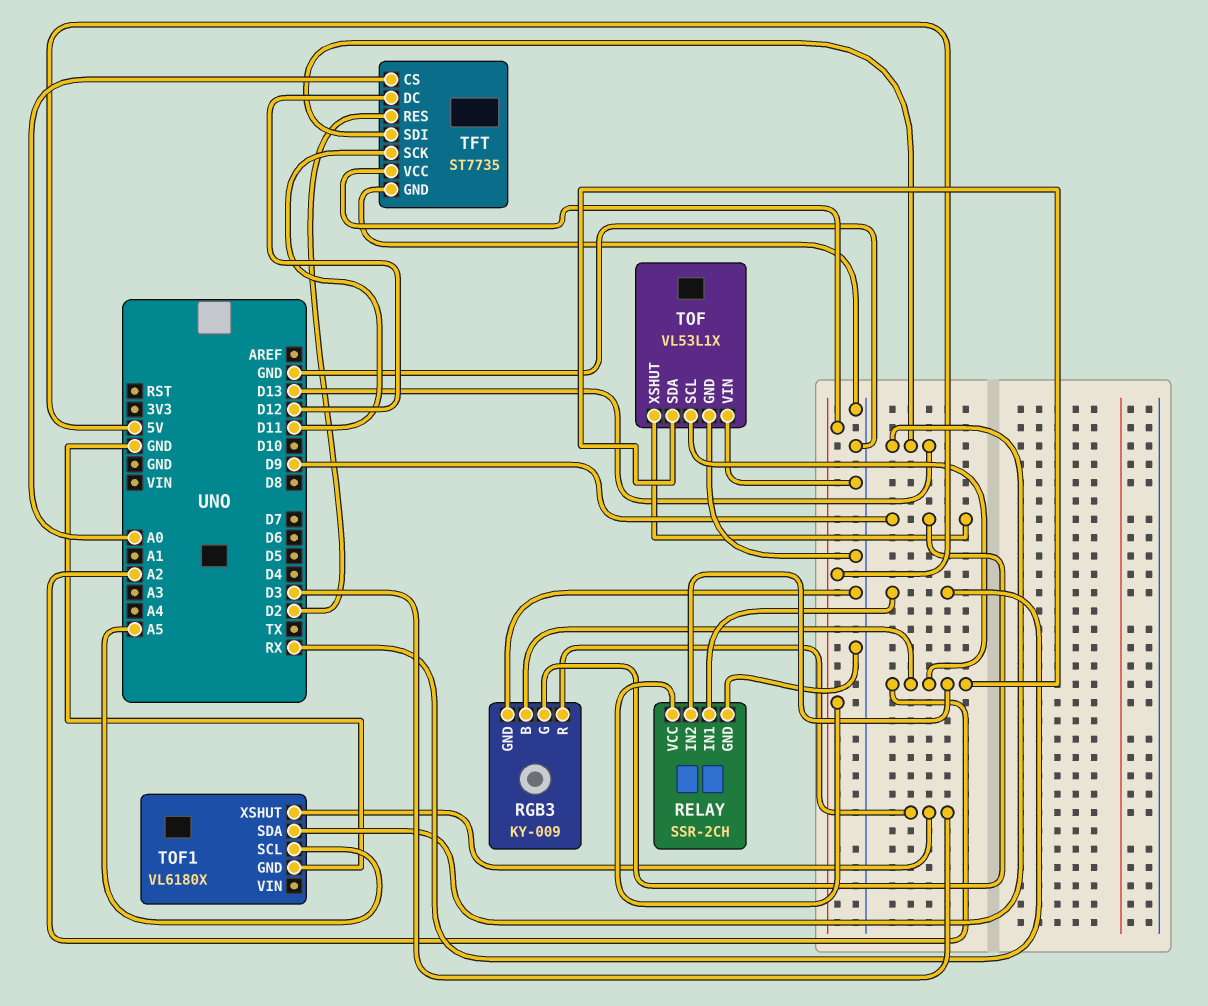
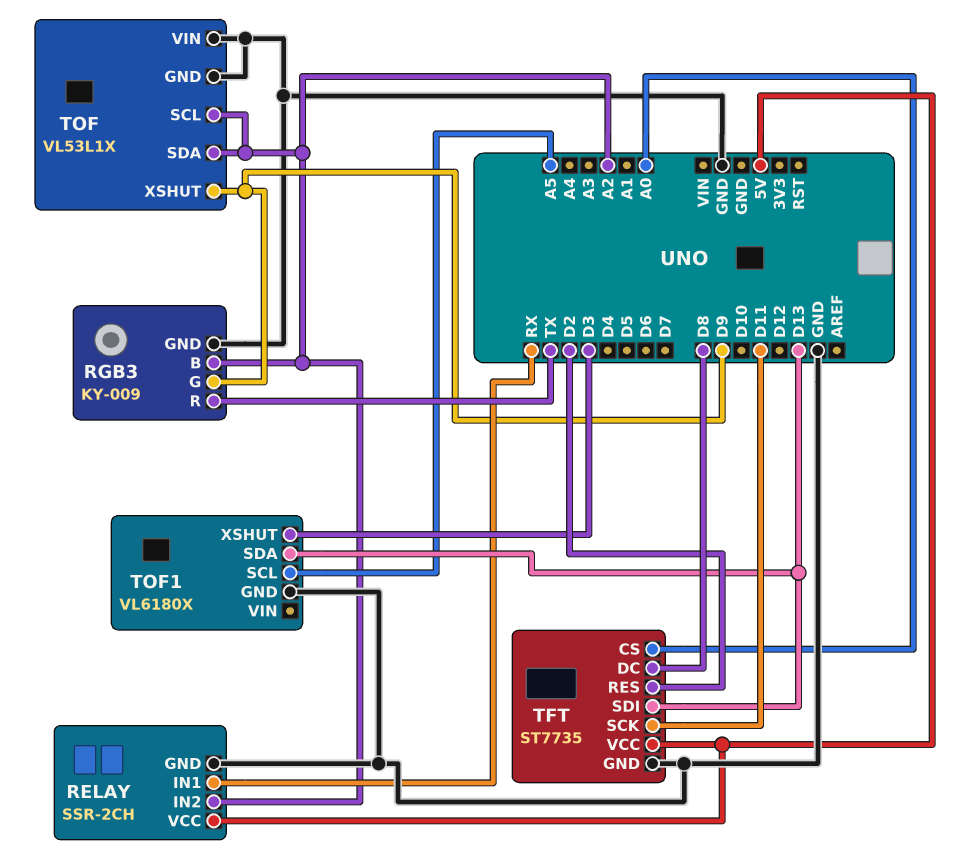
RGB3 pin R: D3 -> TX
TFT pin DC: D12 -> D8

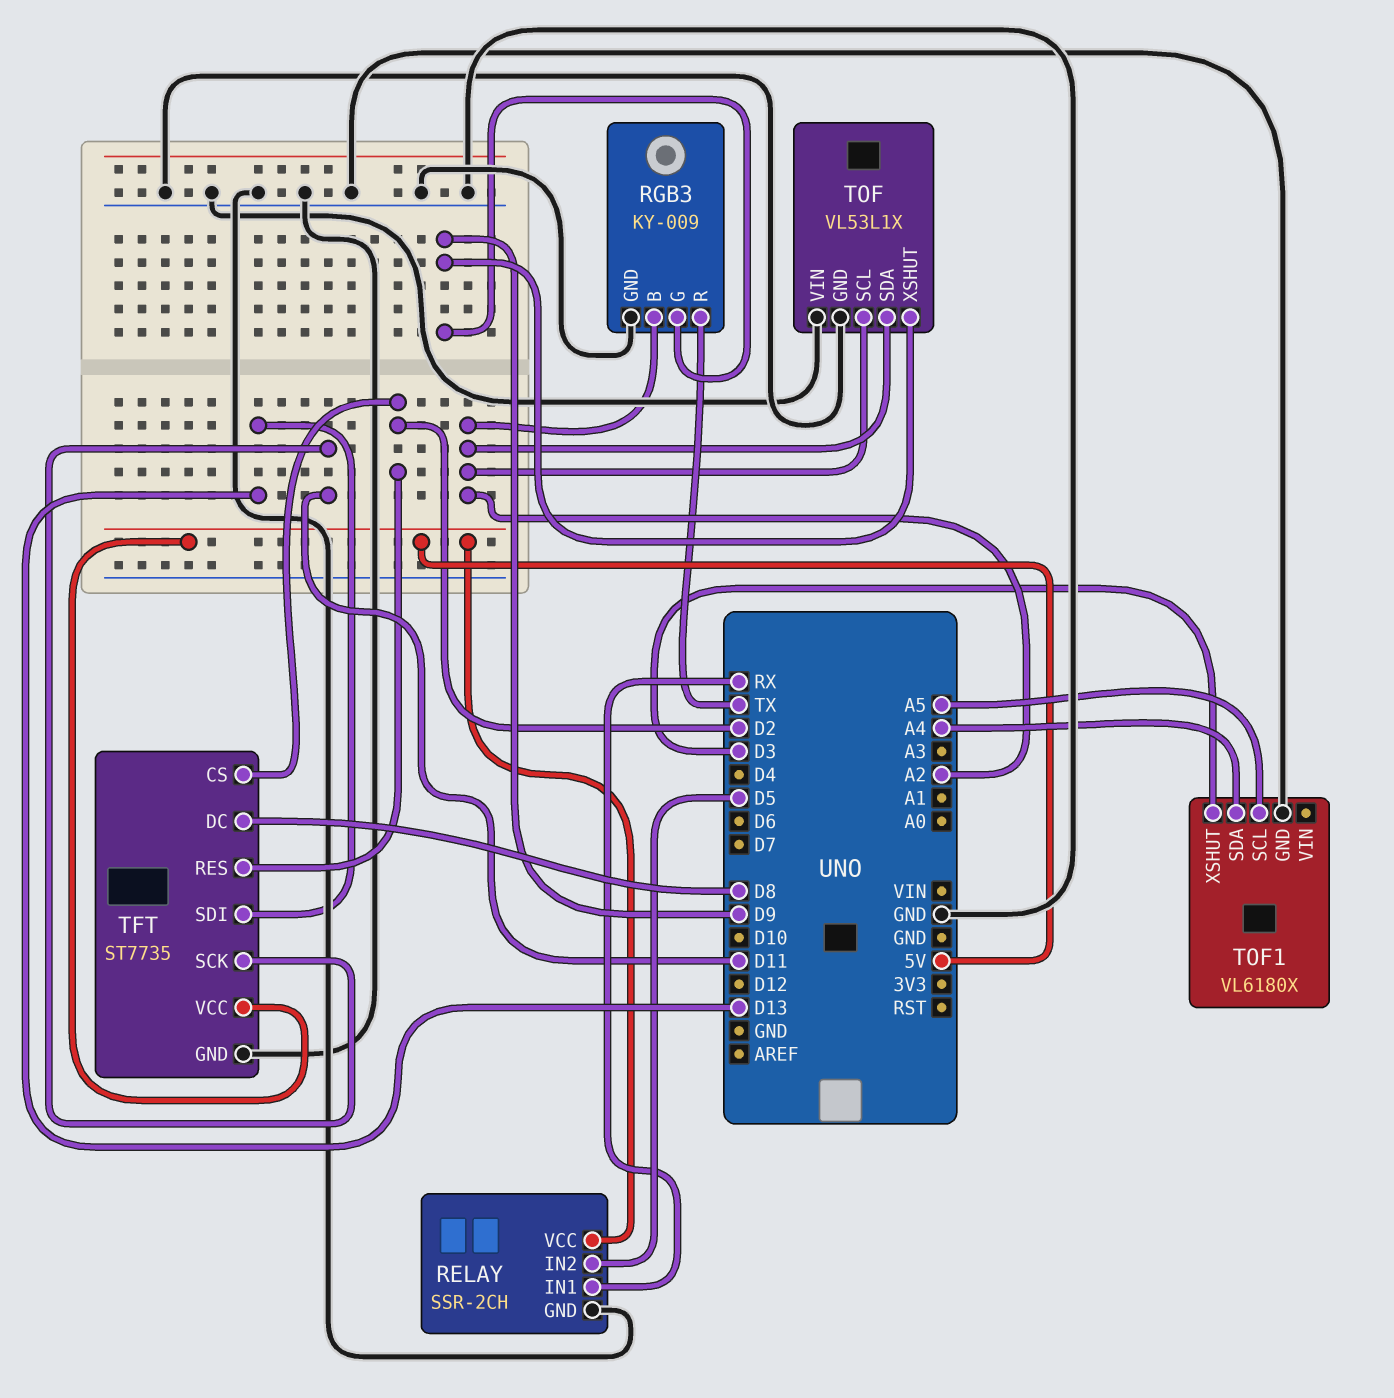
RELAY pin IN2: A2 -> D5
TFT pin CS: A0 -> D2
TOF1 pin SDA: D13 -> A4

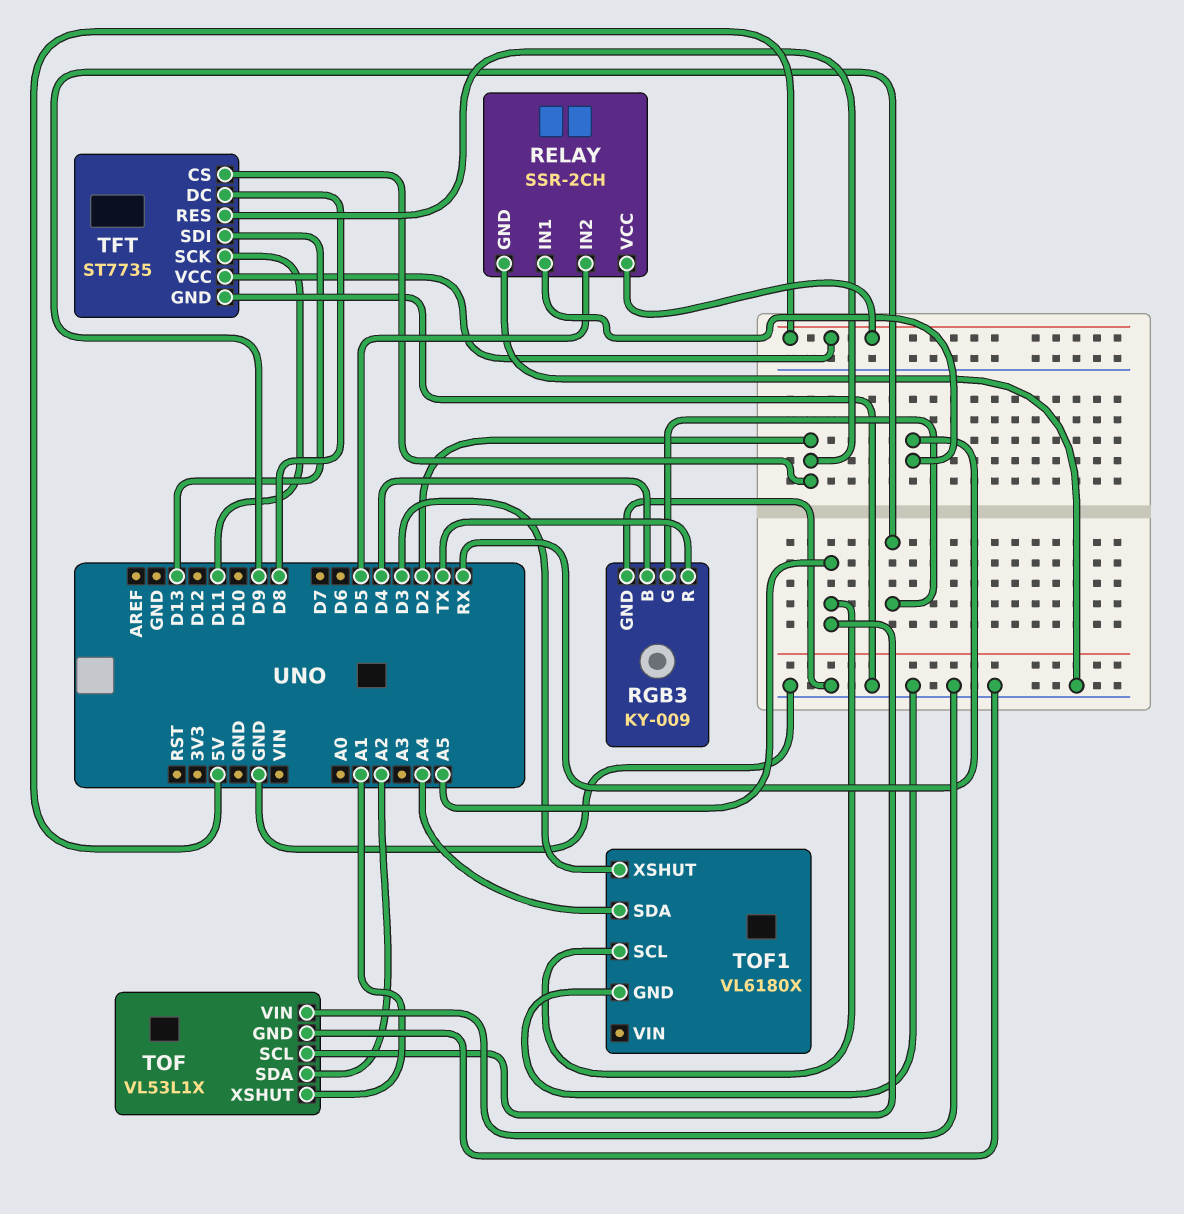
RGB3 pin B: A2 -> D4
TOF pin SCL: A2 -> A5
TOF pin XSHUT: D9 -> A1

